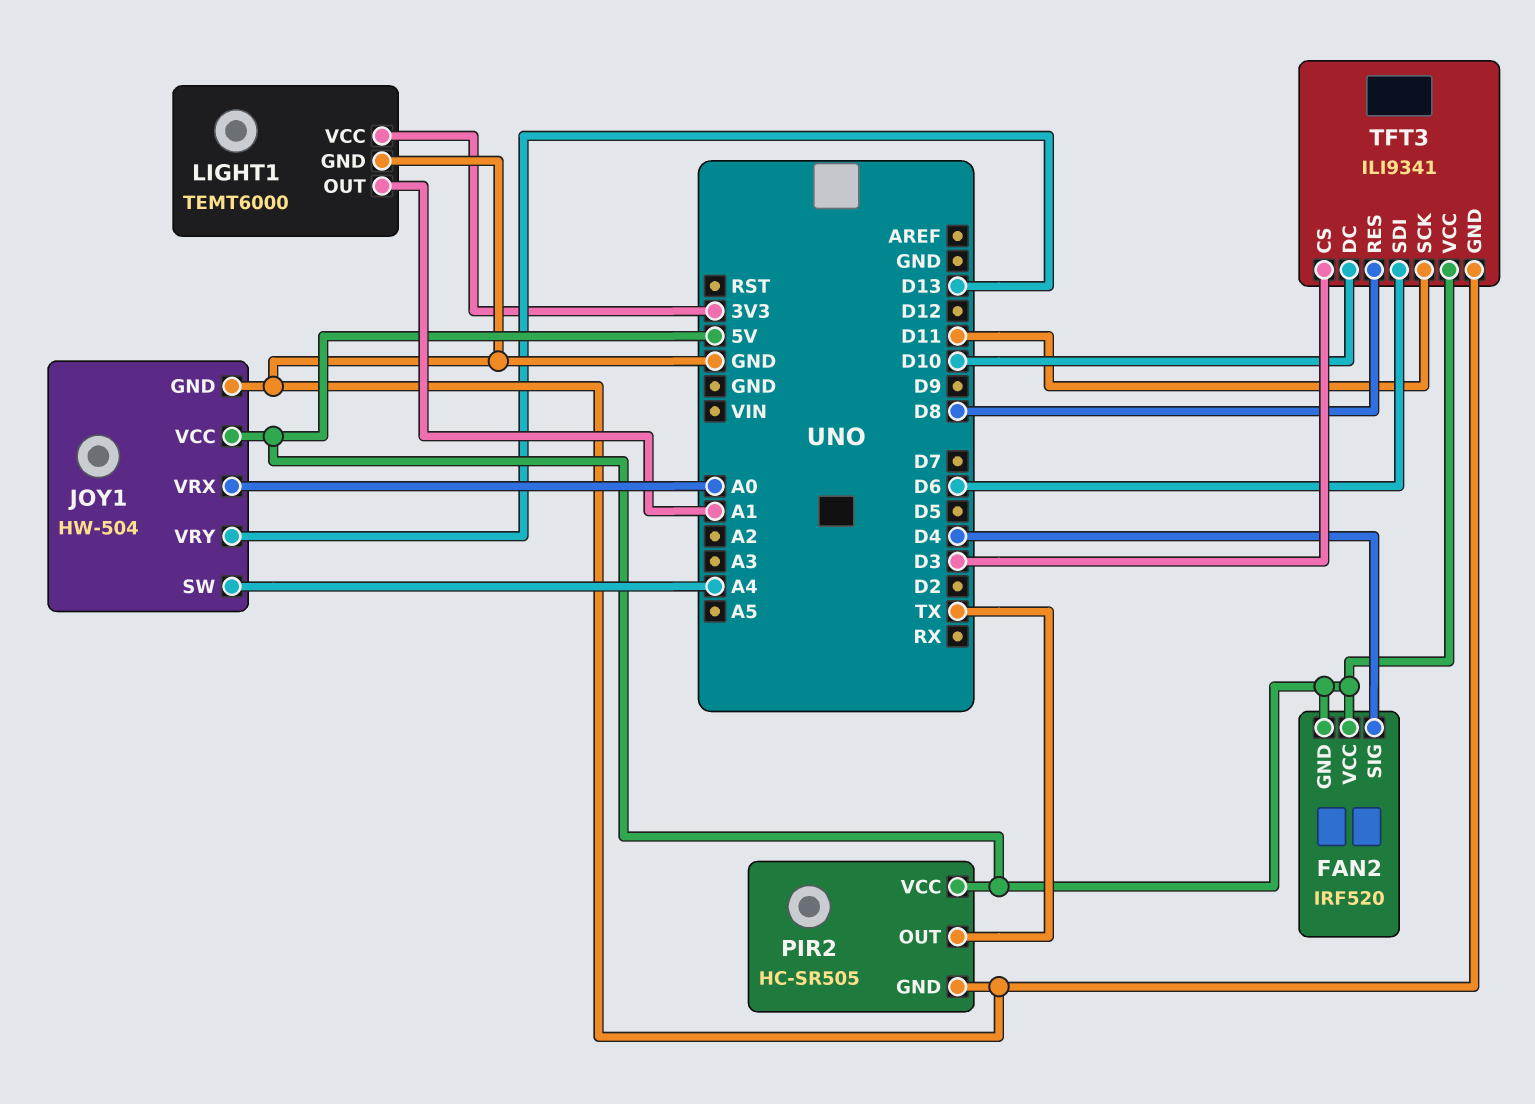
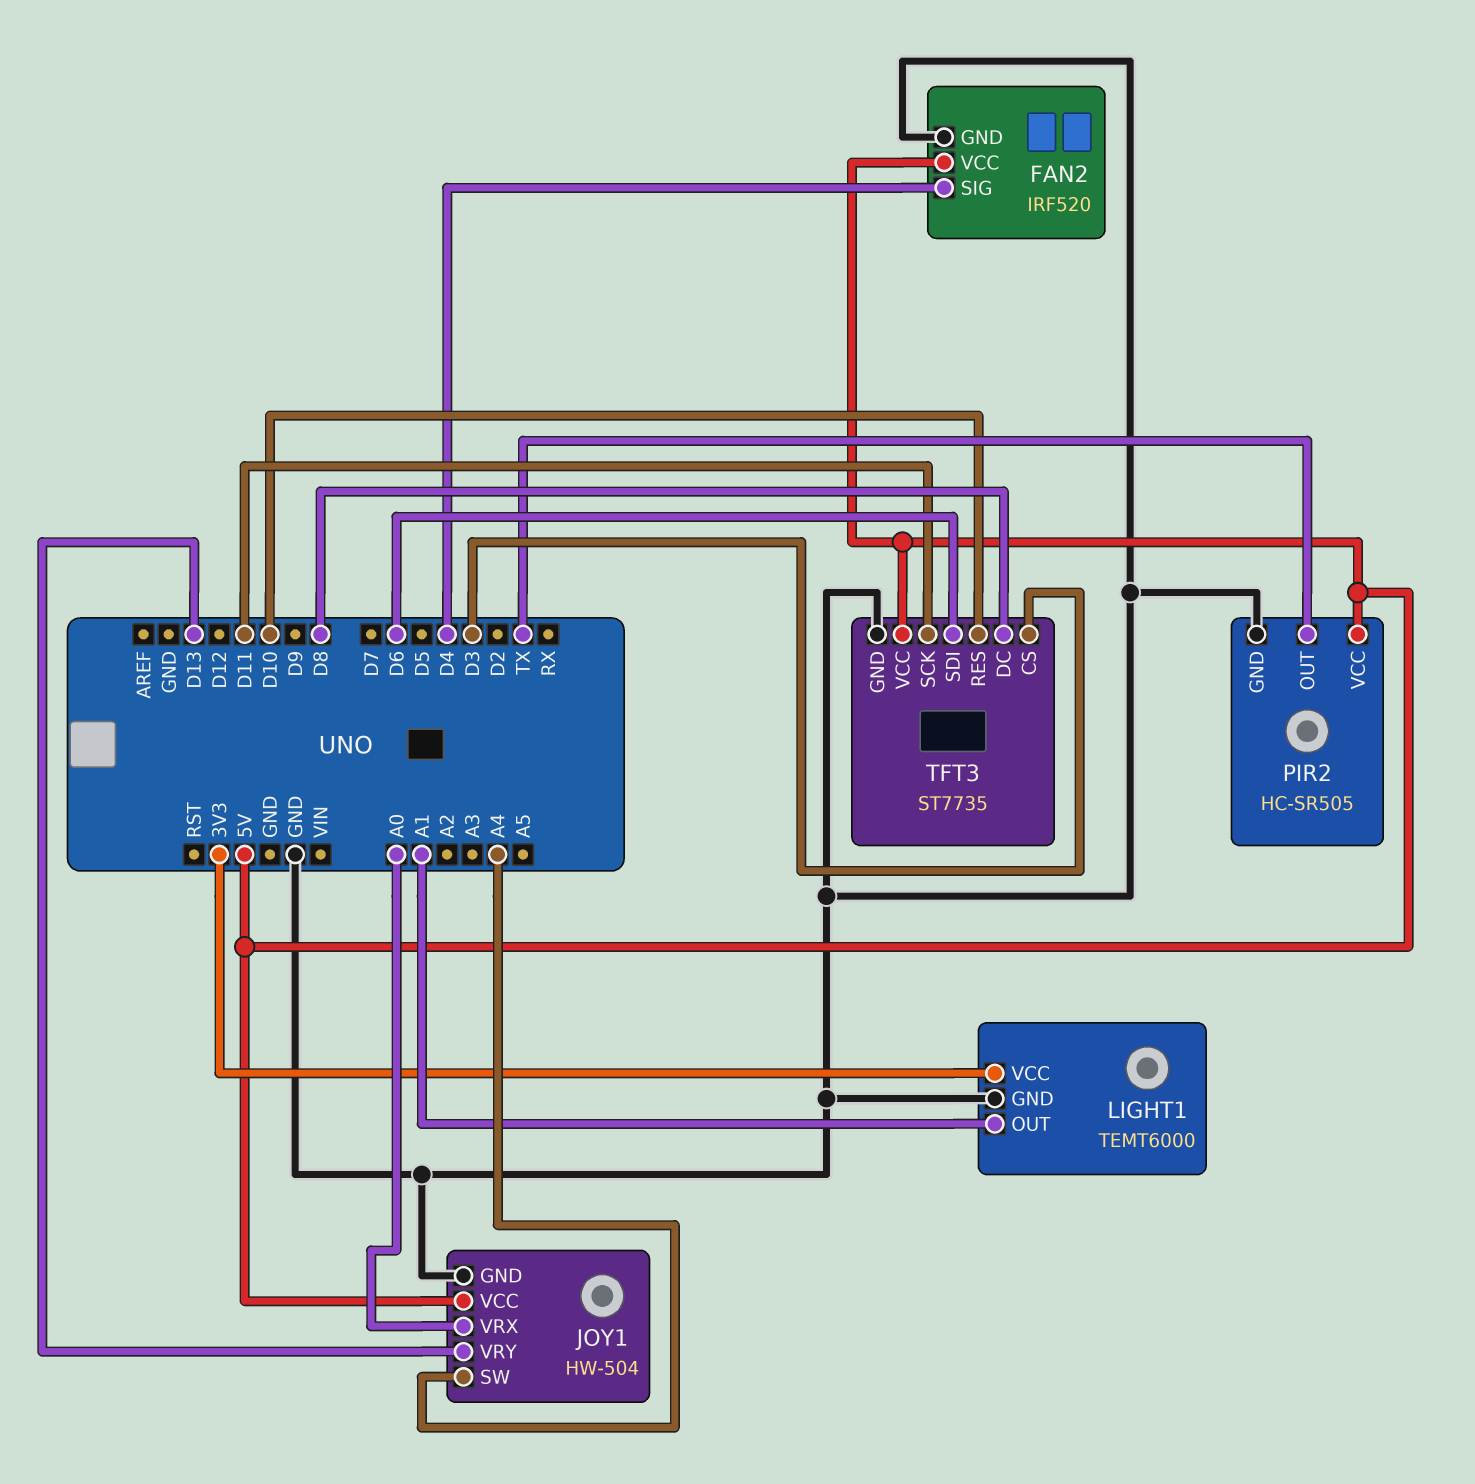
FAN2 pin GND: 5V -> GND
TFT3: ILI9341 -> ST7735
TFT3 pin DC: D10 -> D8
TFT3 pin RES: D8 -> D10

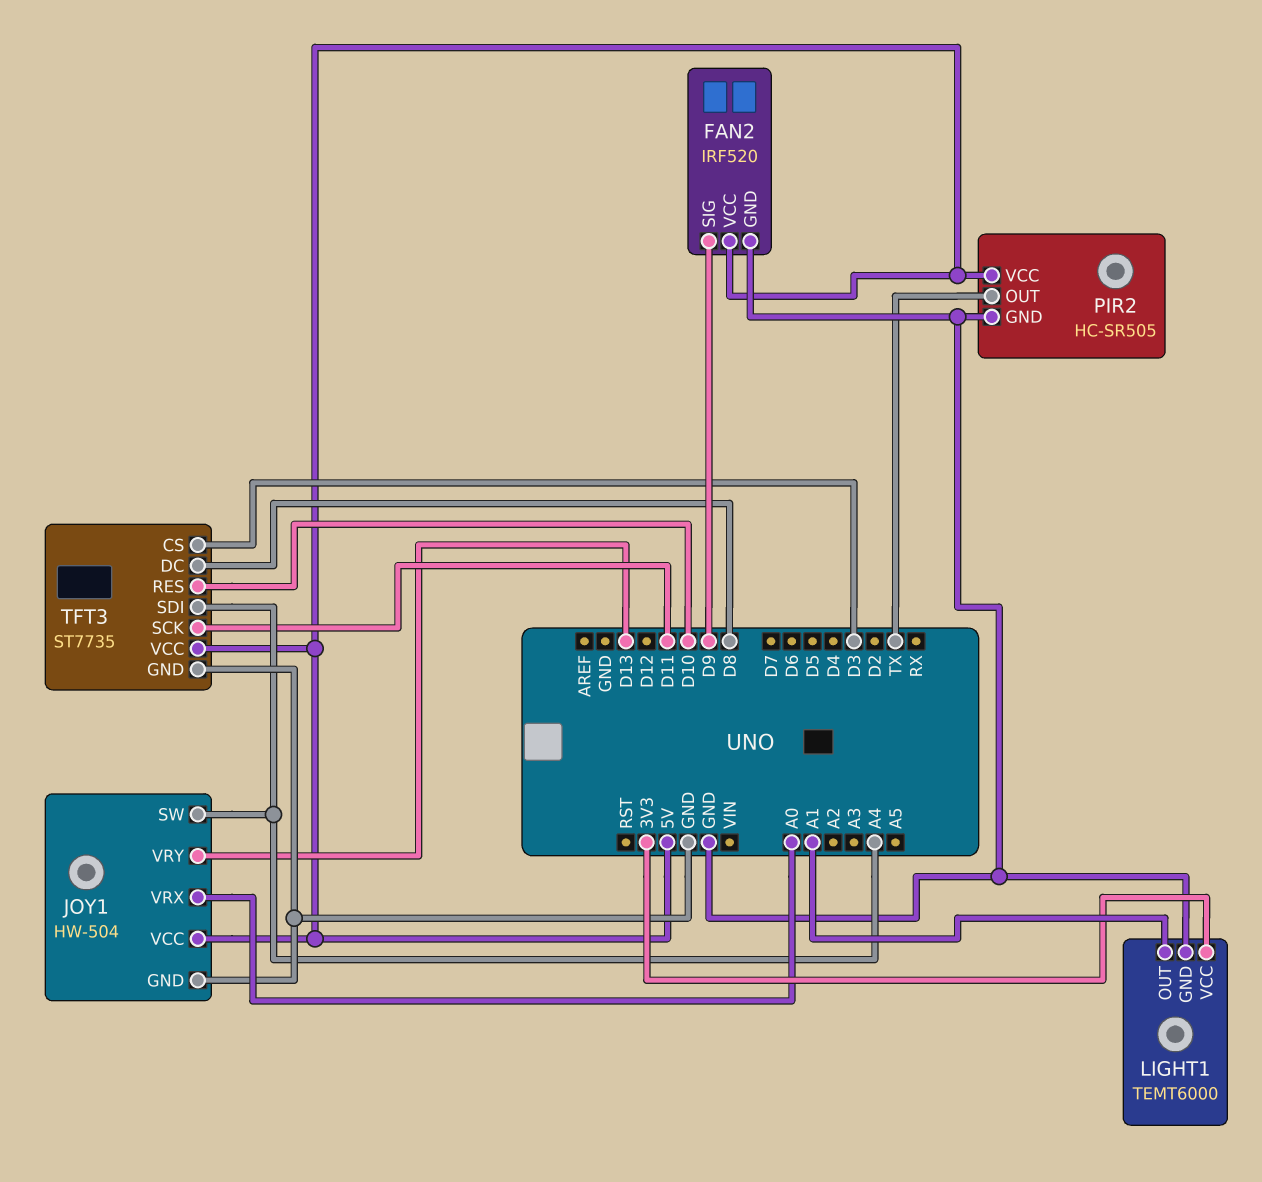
FAN2 pin SIG: D4 -> D9
TFT3 pin SDI: D6 -> A4

